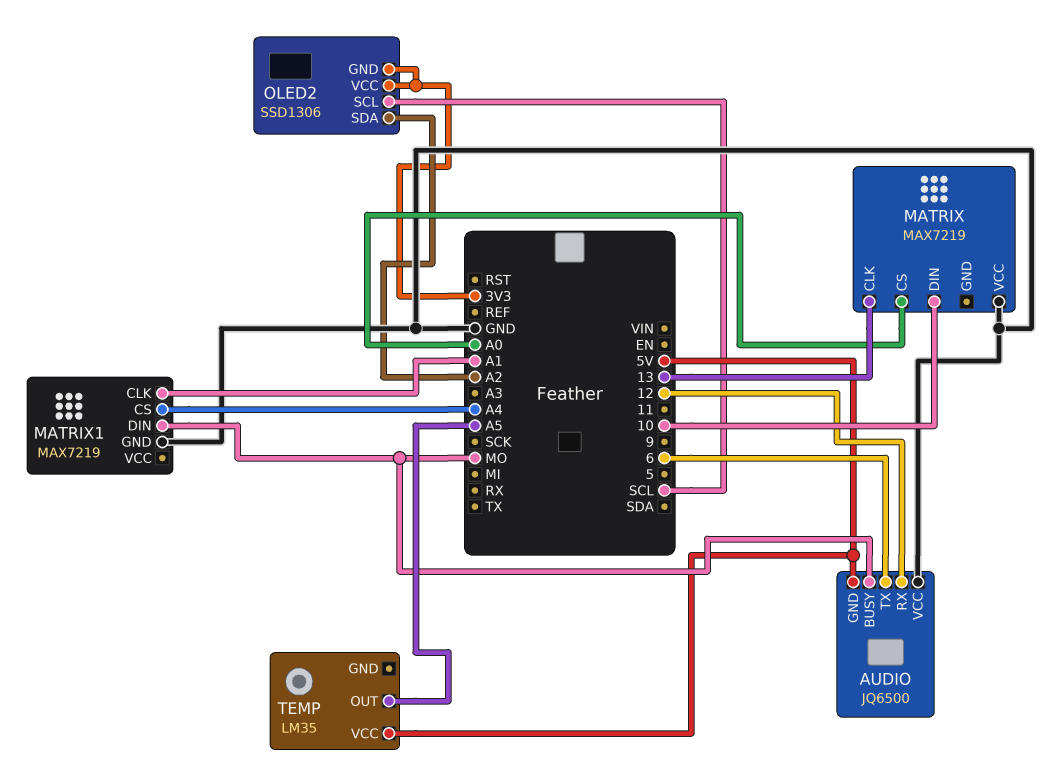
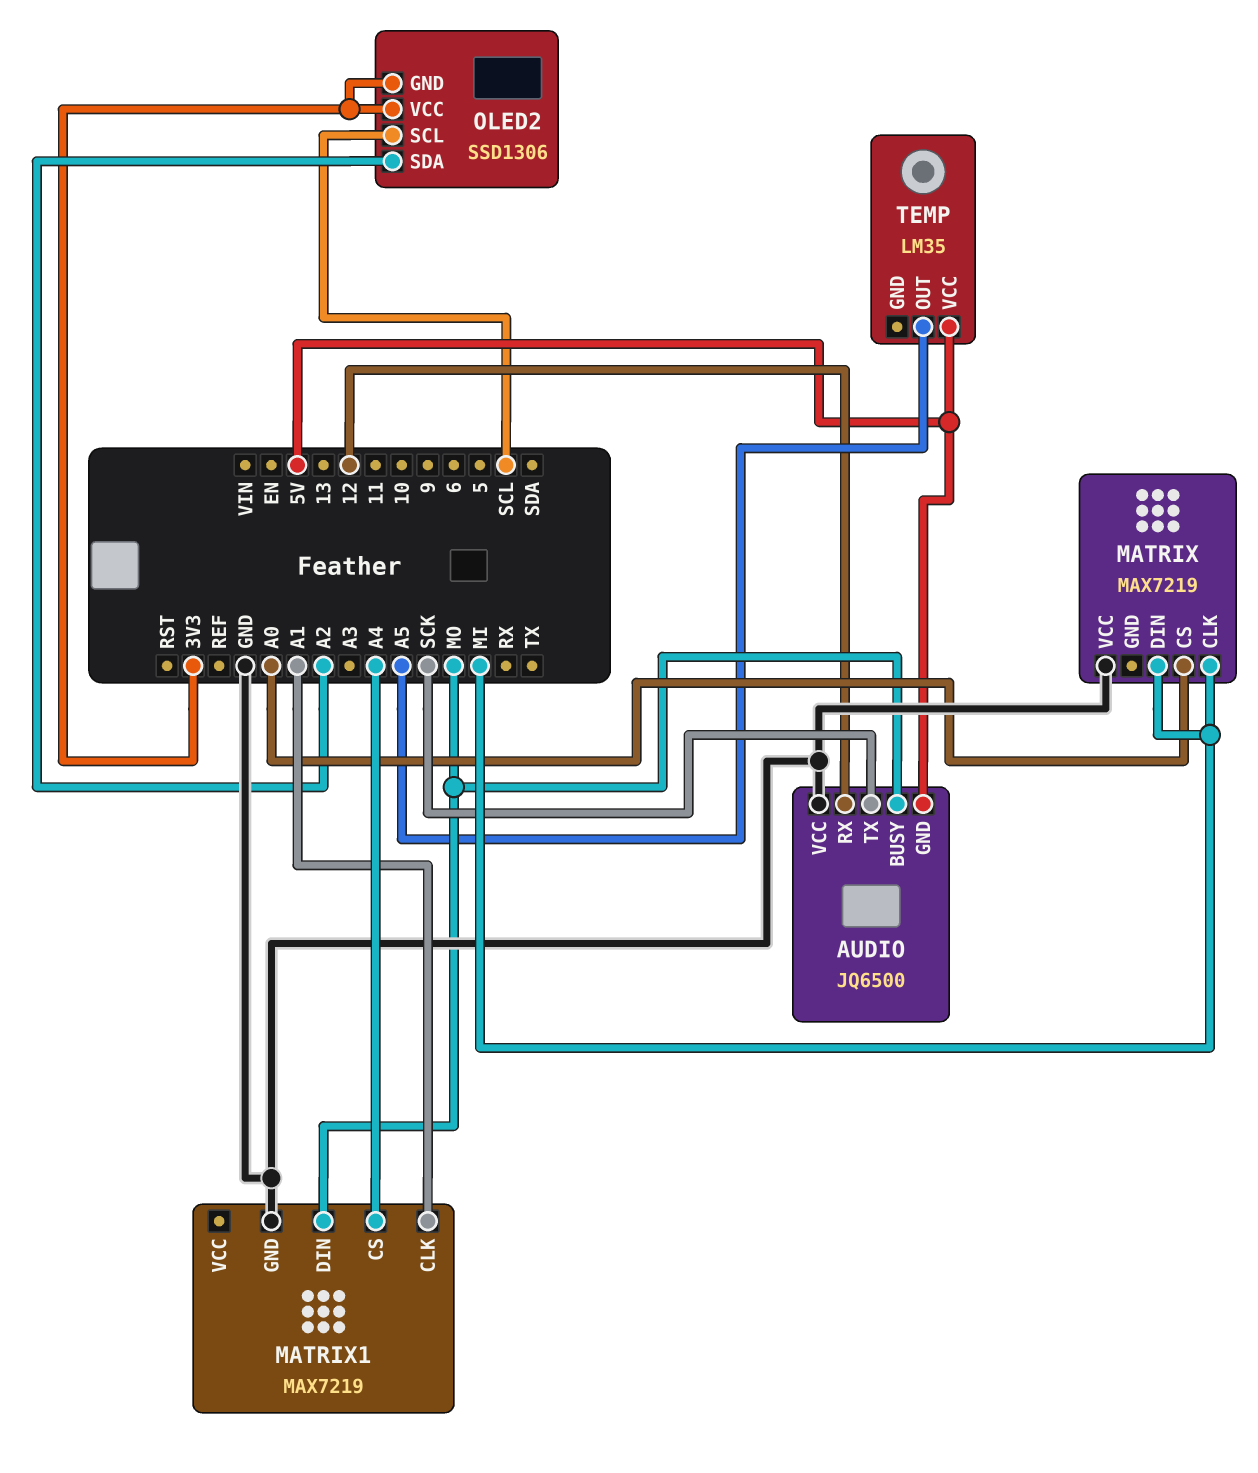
AUDIO pin TX: 6 -> SCK
MATRIX pin CLK: 13 -> MI
MATRIX pin DIN: 10 -> MI

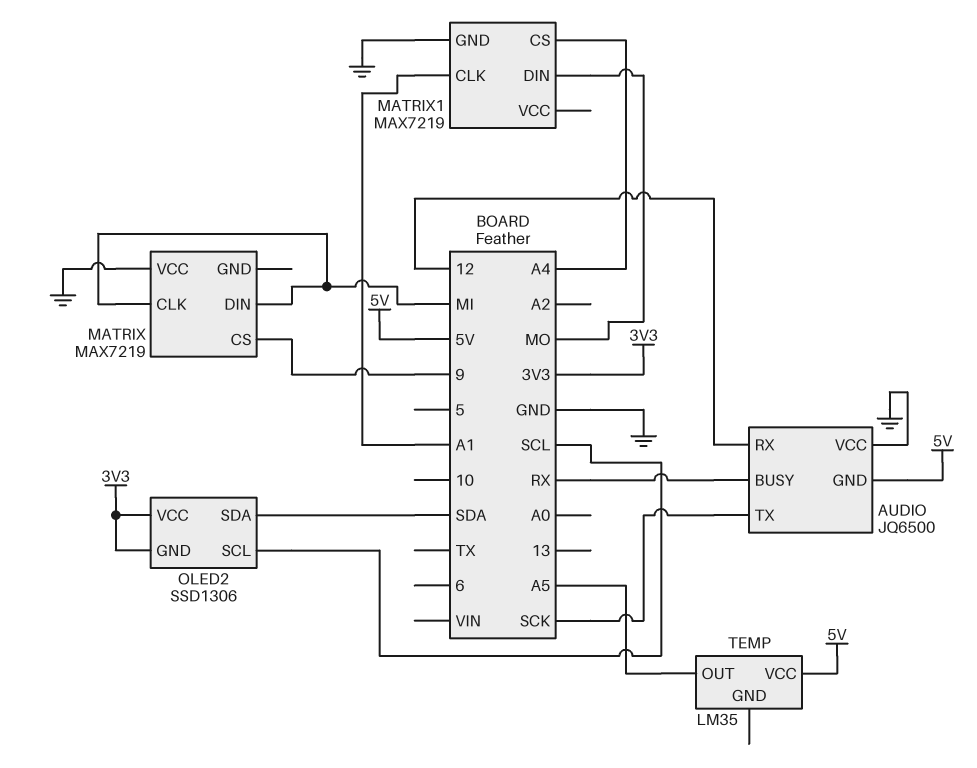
AUDIO pin BUSY: MO -> RX
MATRIX pin CS: A0 -> 9
OLED2 pin SDA: A2 -> SDA

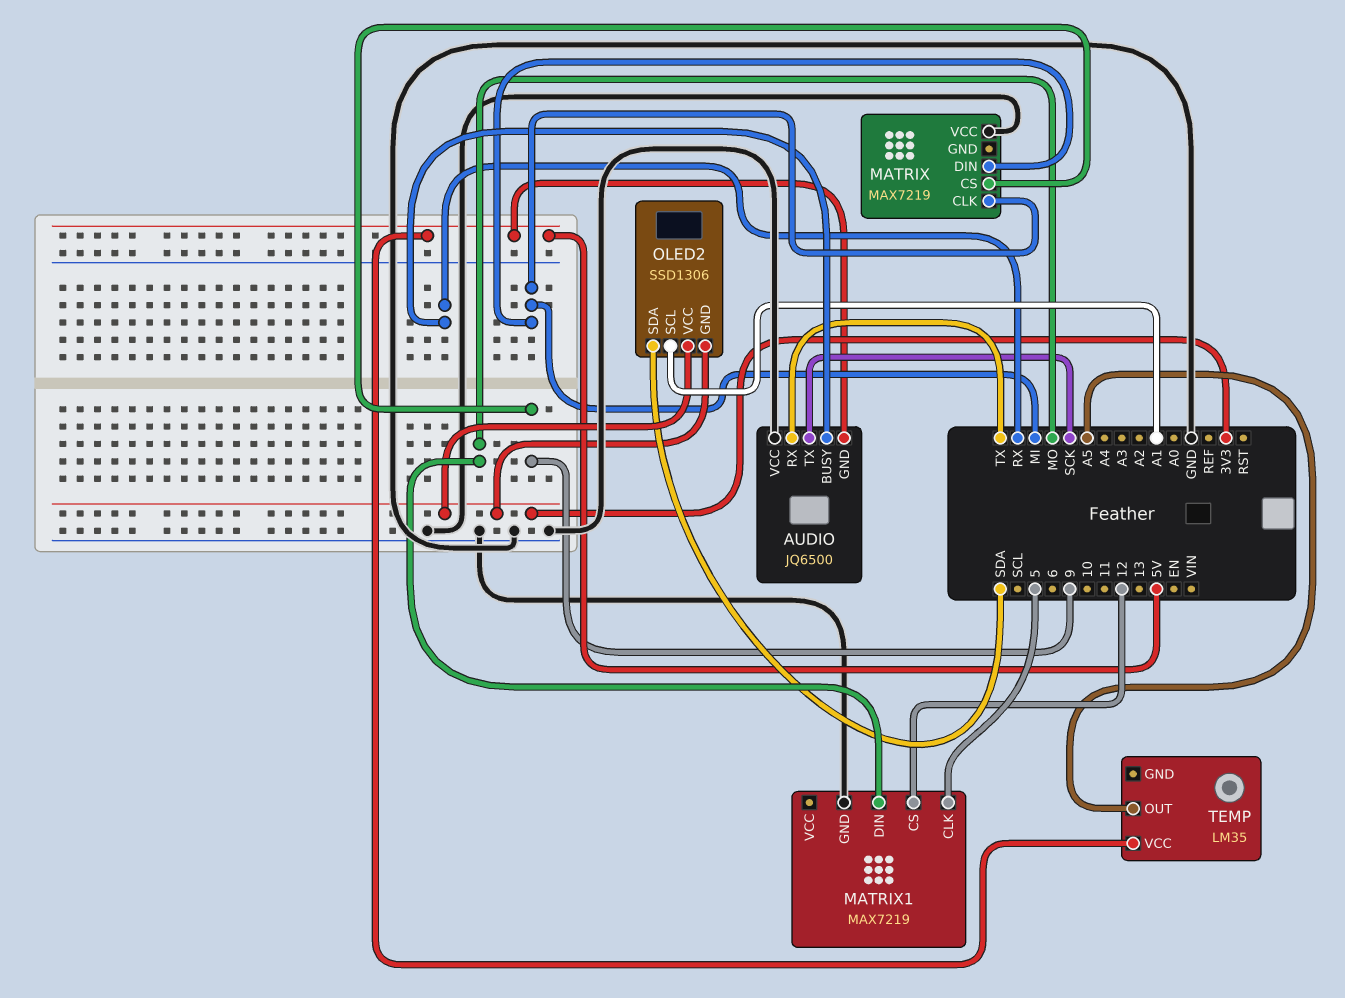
AUDIO pin RX: 12 -> TX
MATRIX1 pin CLK: A1 -> 5
MATRIX1 pin CS: A4 -> 12
OLED2 pin SCL: SCL -> A1

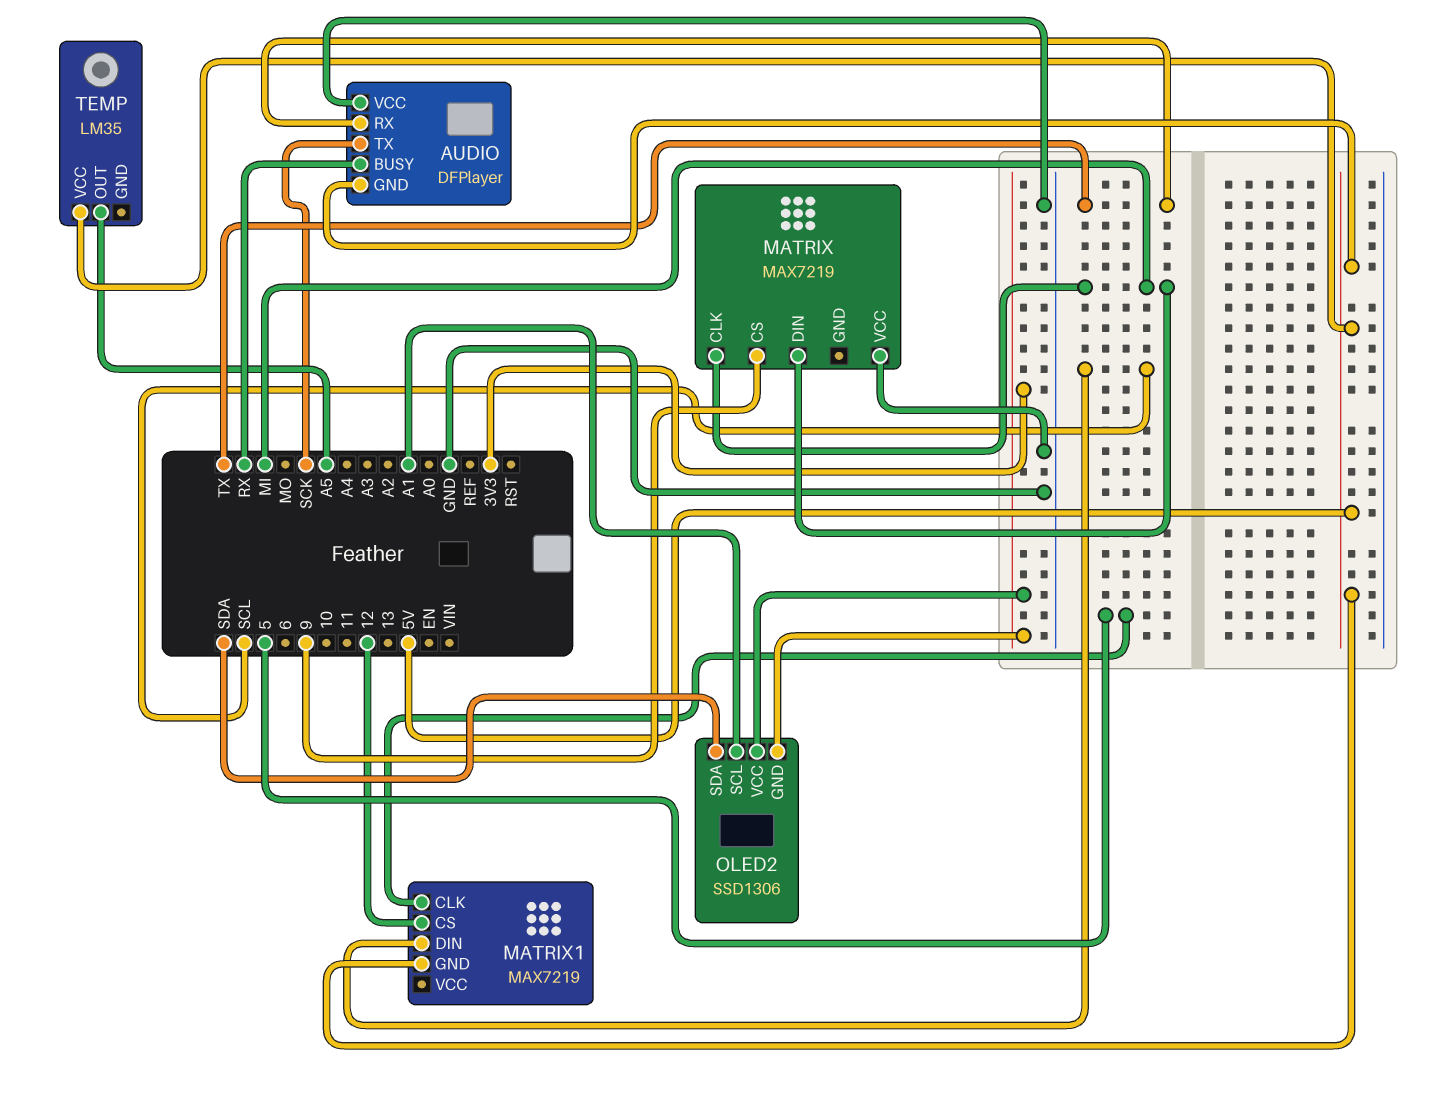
AUDIO: JQ6500 -> DFPlayer
MATRIX1 pin DIN: MO -> SCL
MATRIX1 pin GND: GND -> 5V

